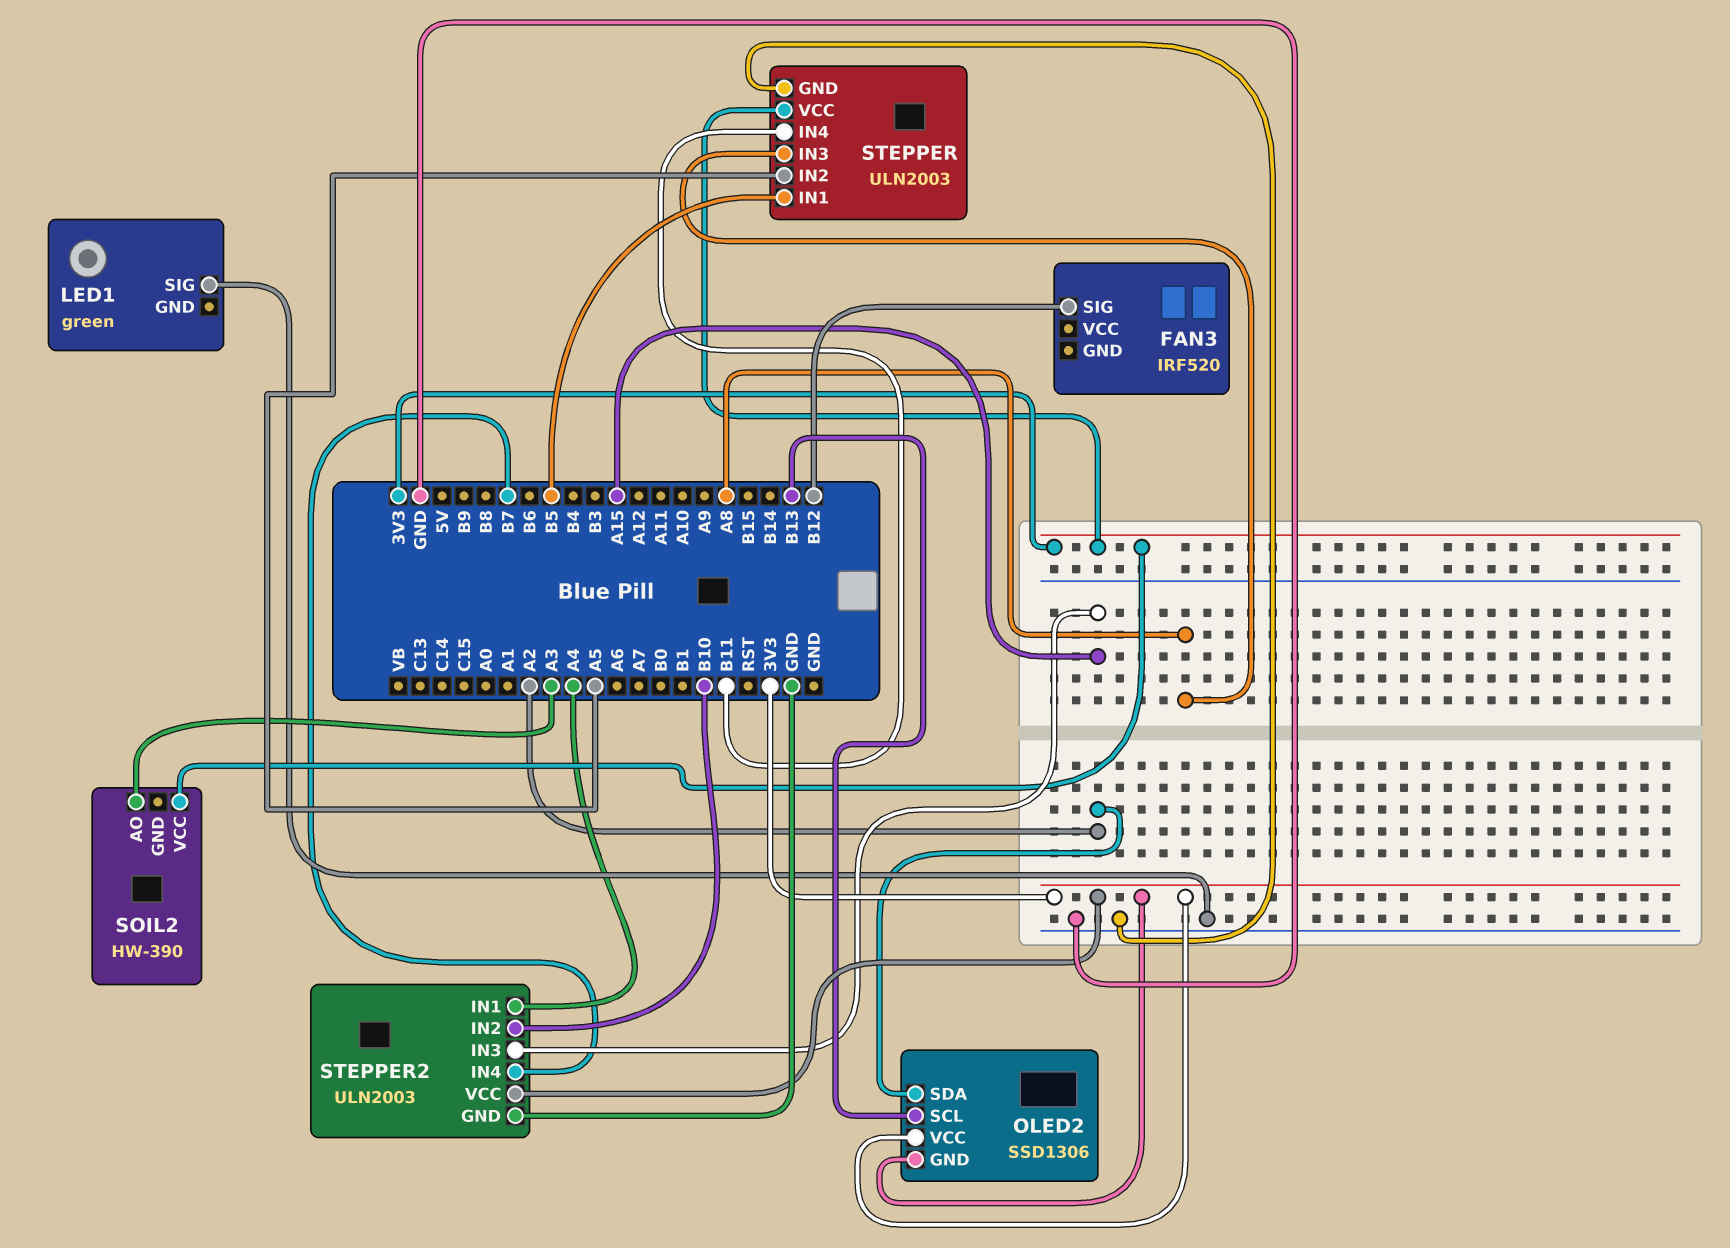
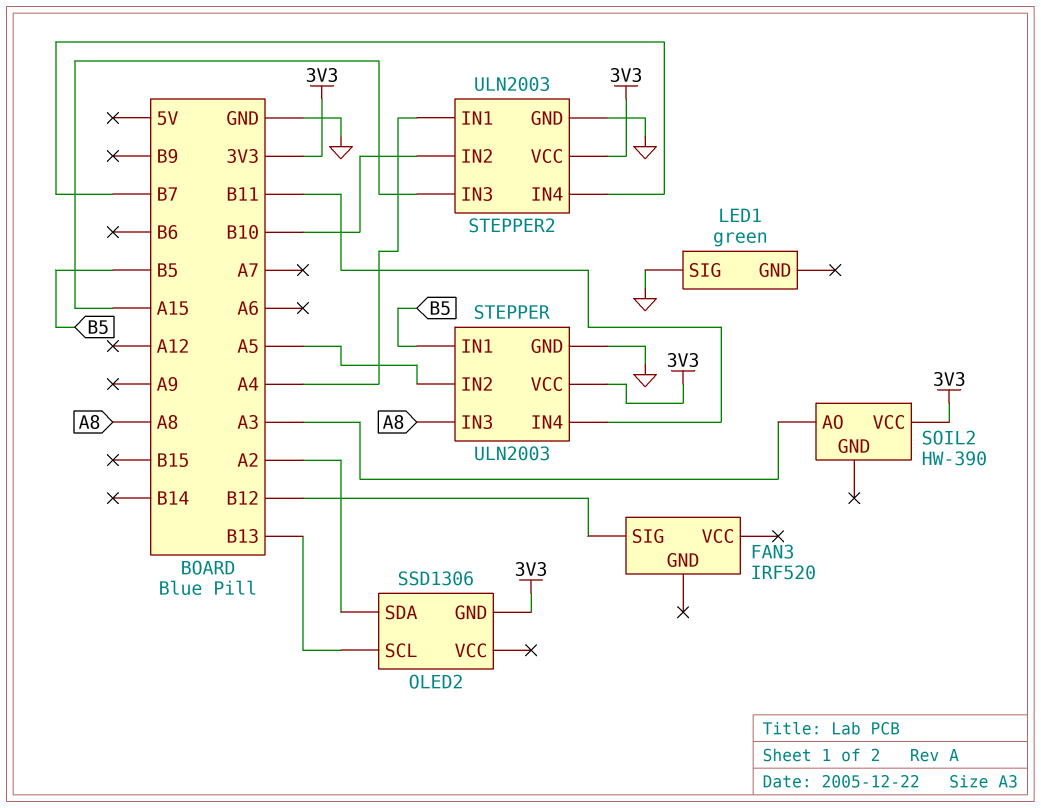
OLED2 pin VCC: 3V3 -> none

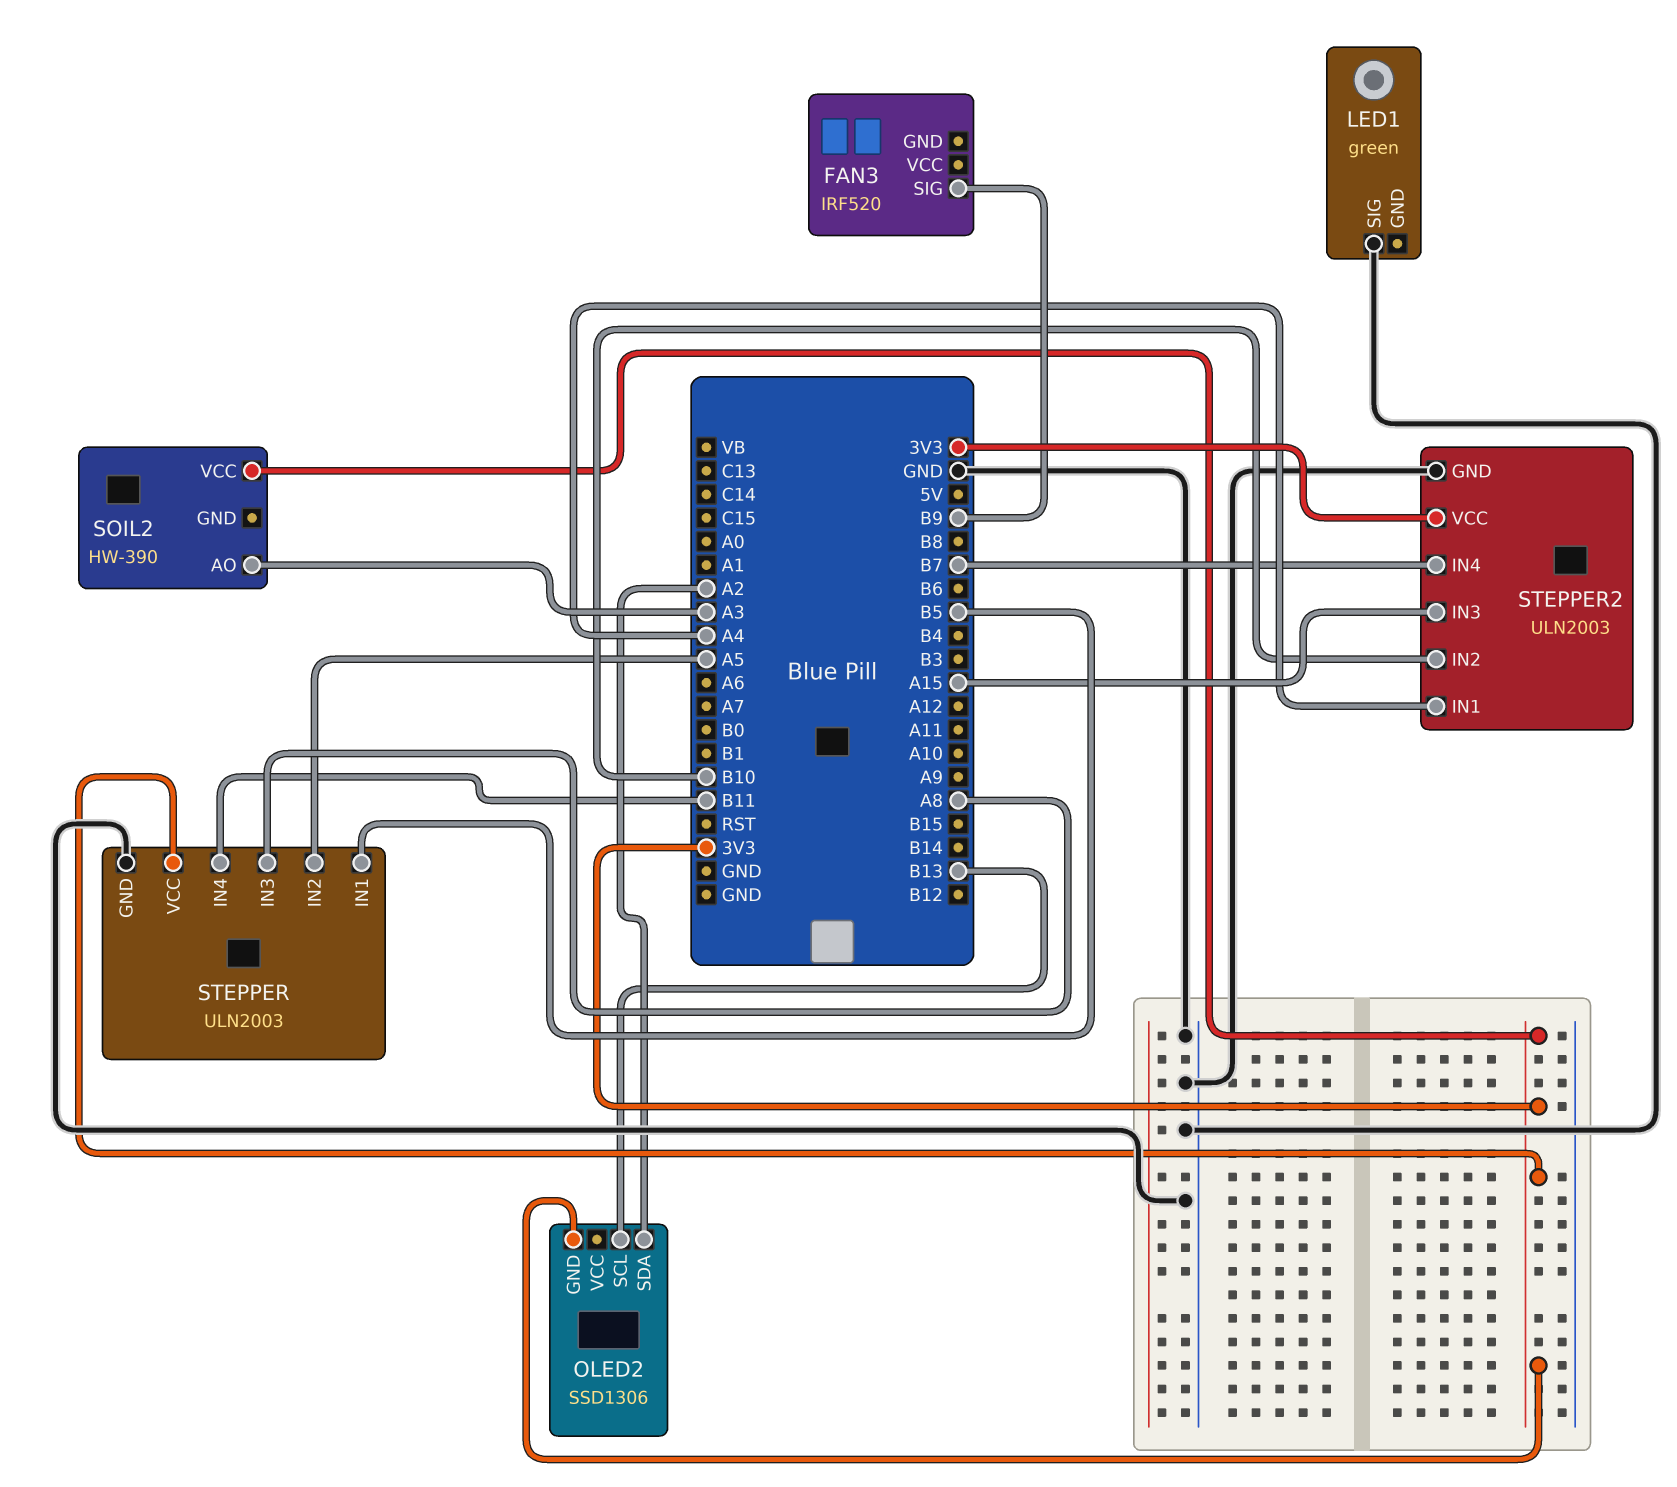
FAN3 pin SIG: B12 -> B9

